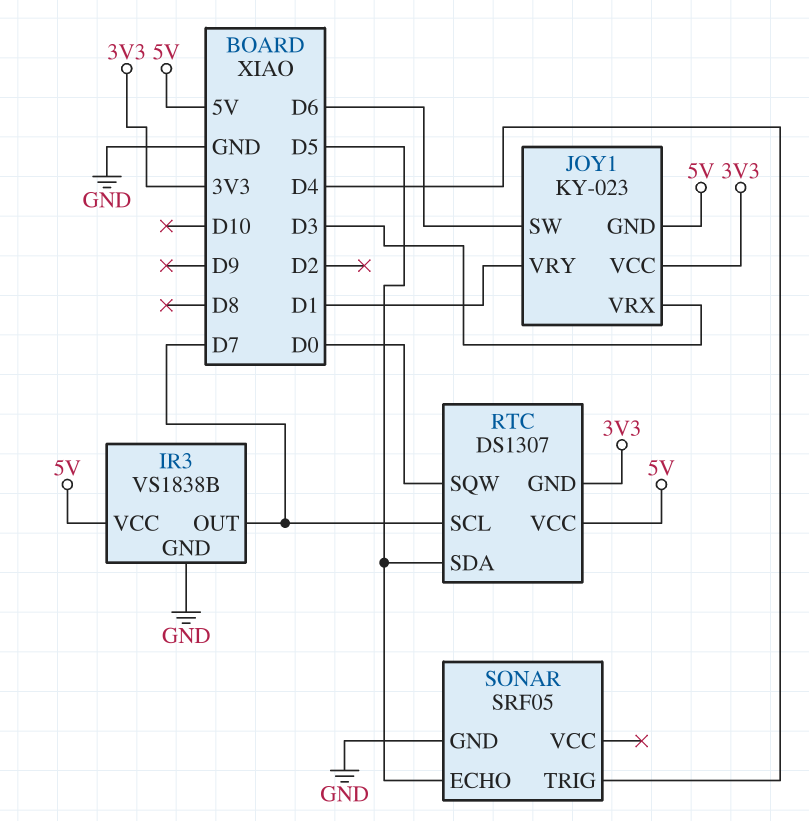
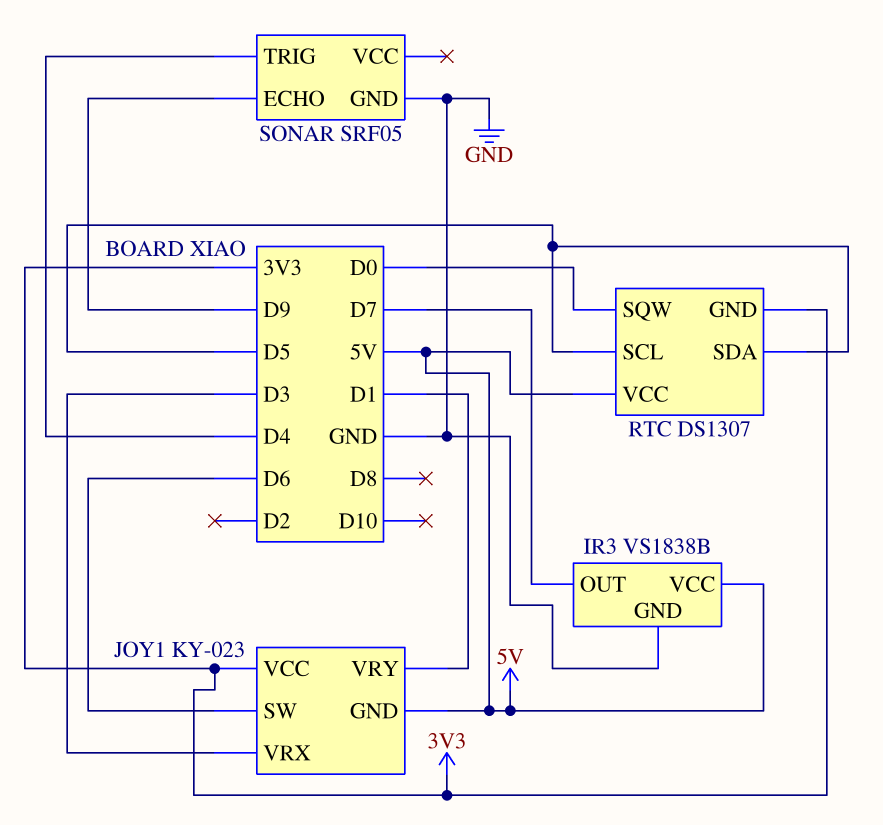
RTC pin SCL: D7 -> D5
SONAR pin ECHO: D5 -> D9

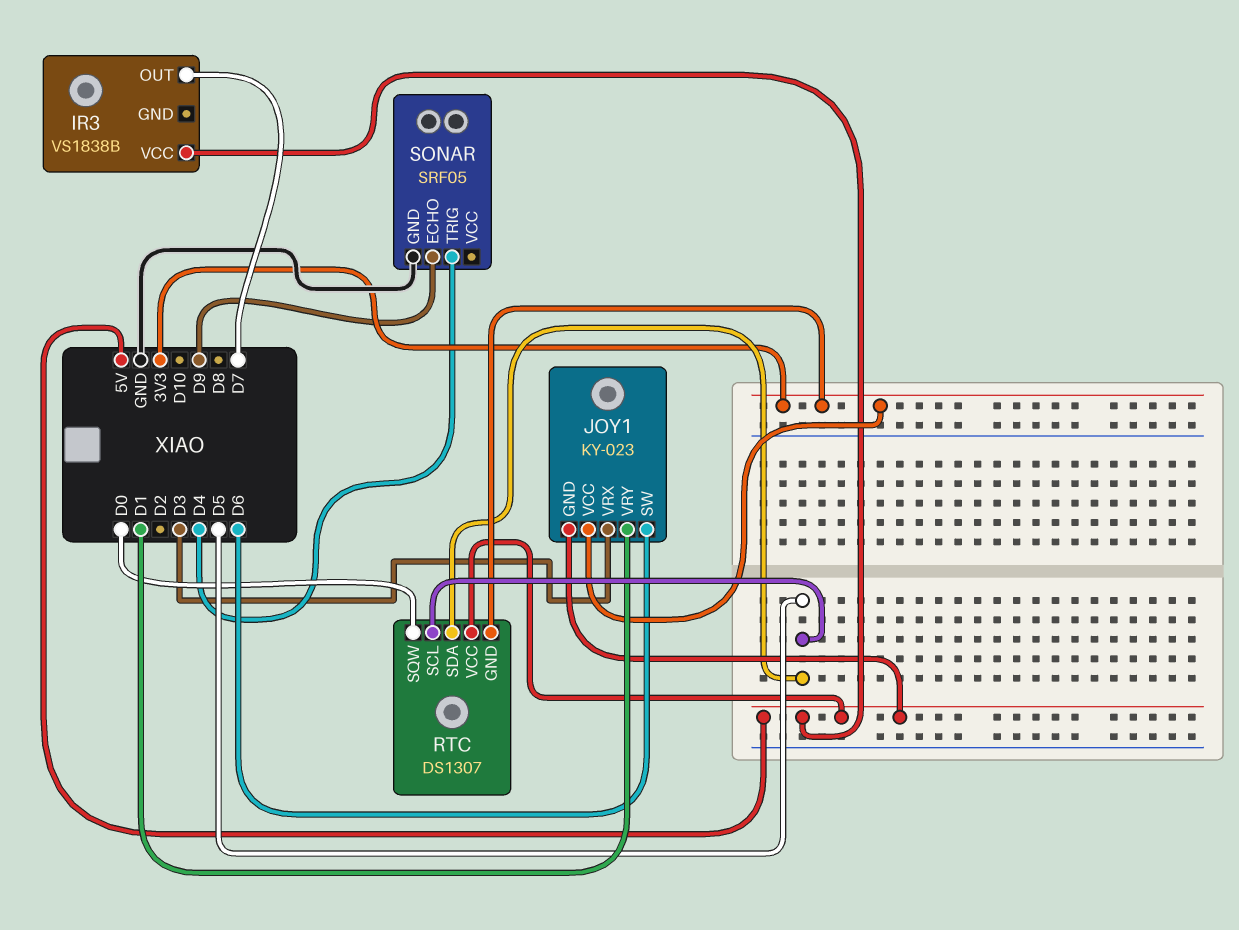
IR3 pin GND: GND -> none

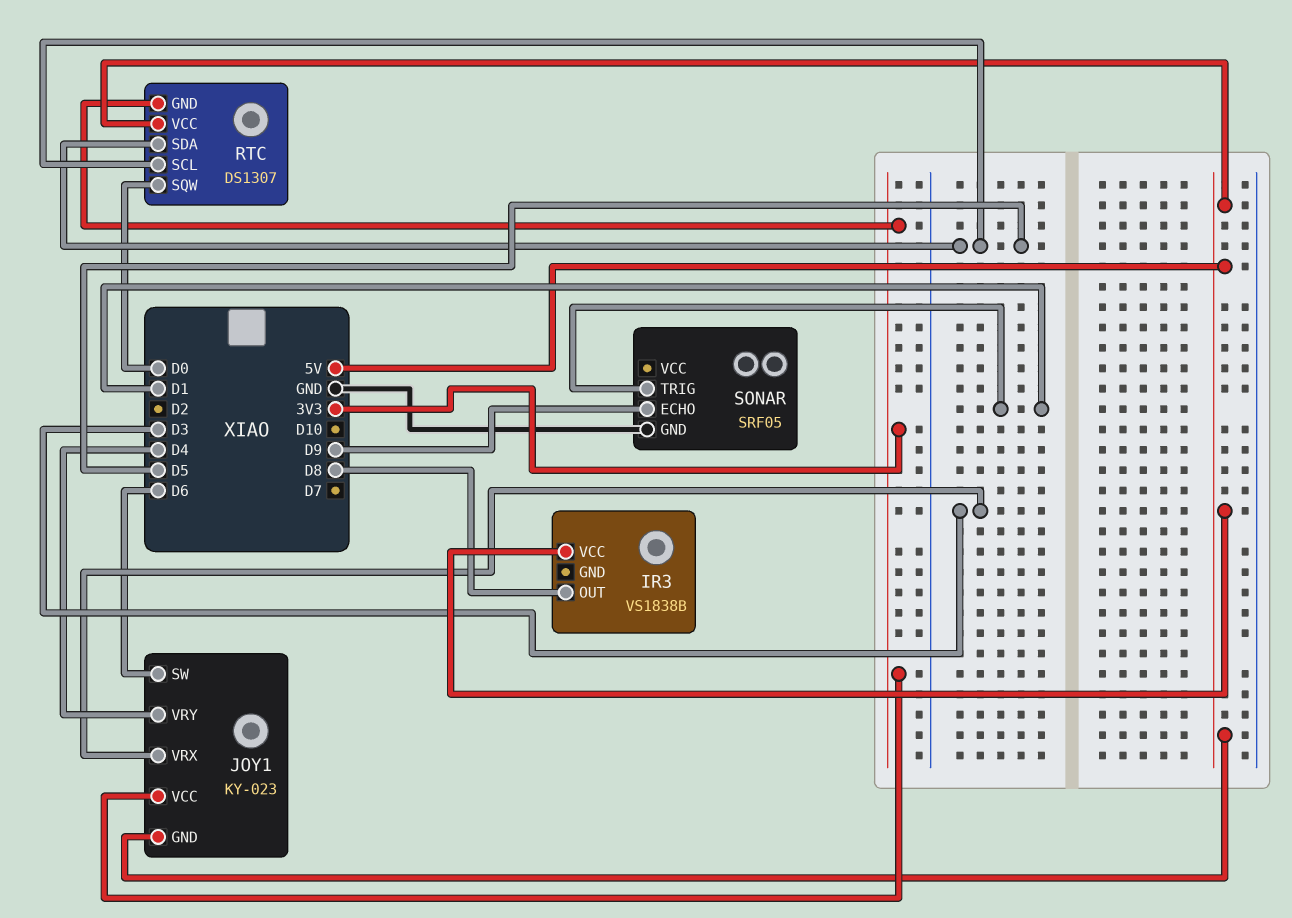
IR3 pin OUT: D7 -> D8
JOY1 pin VRY: D1 -> D4
SONAR pin TRIG: D4 -> D1

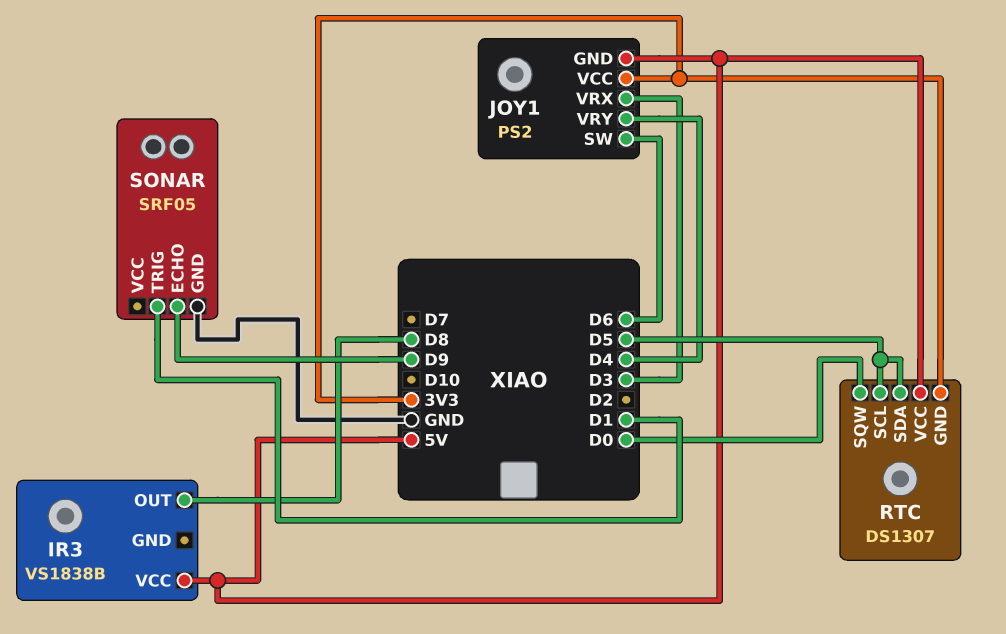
JOY1: KY-023 -> PS2

